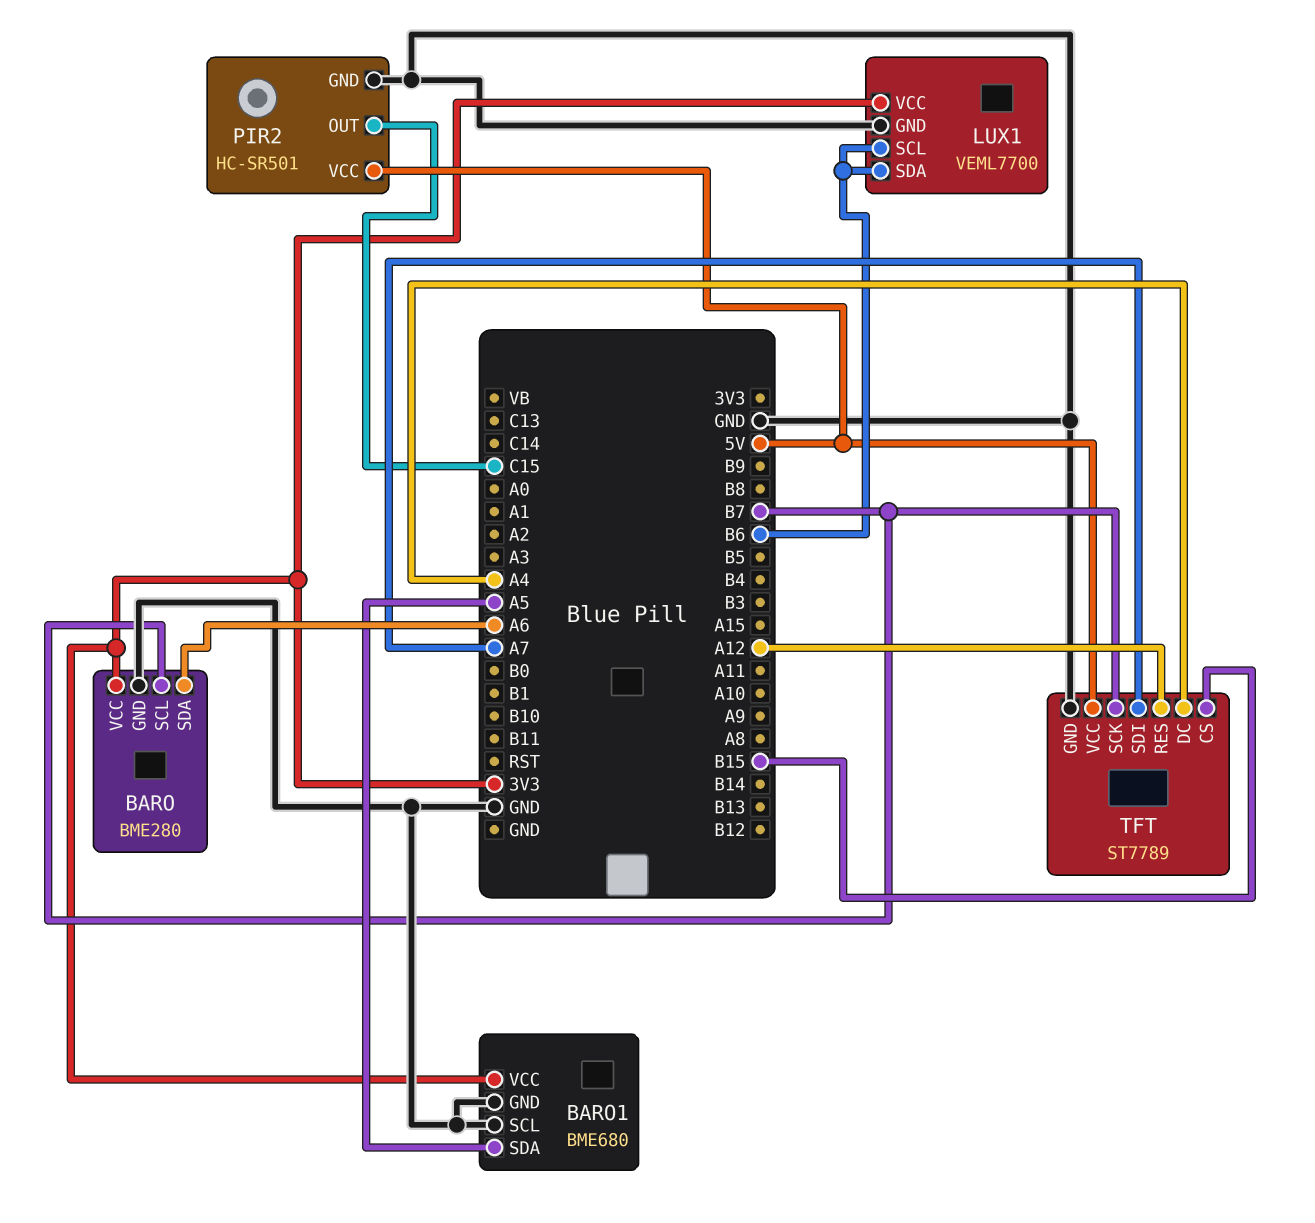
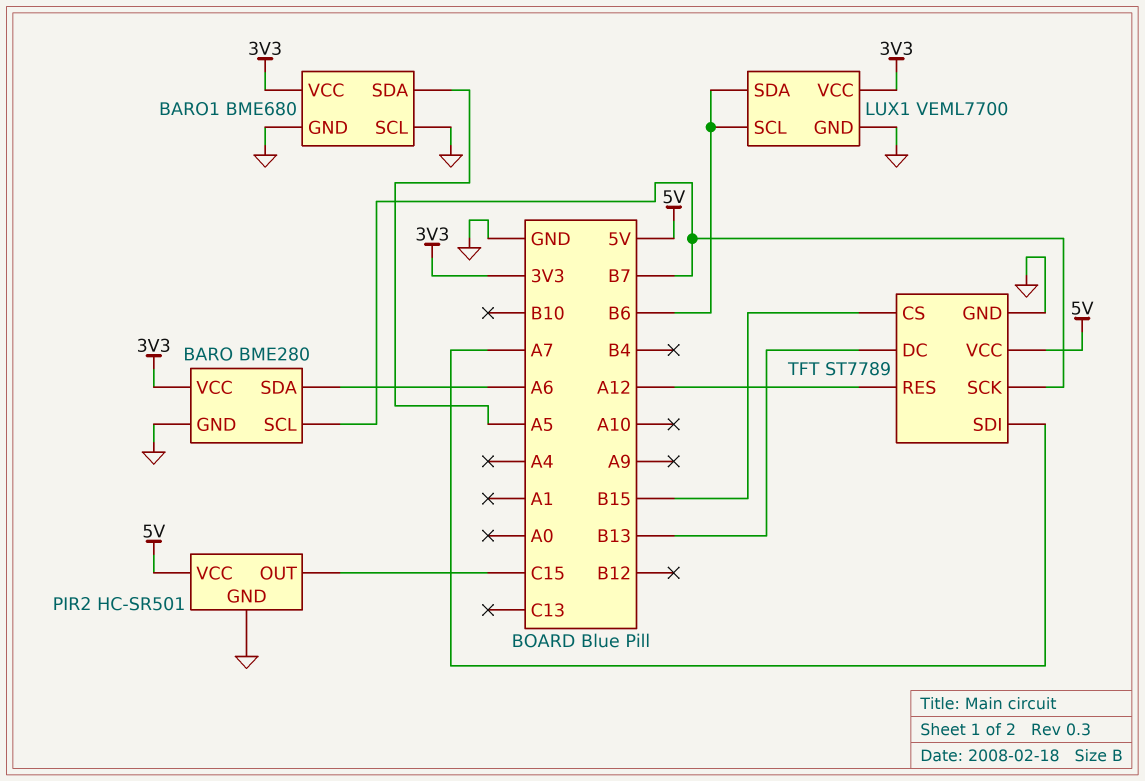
TFT pin DC: A4 -> B13

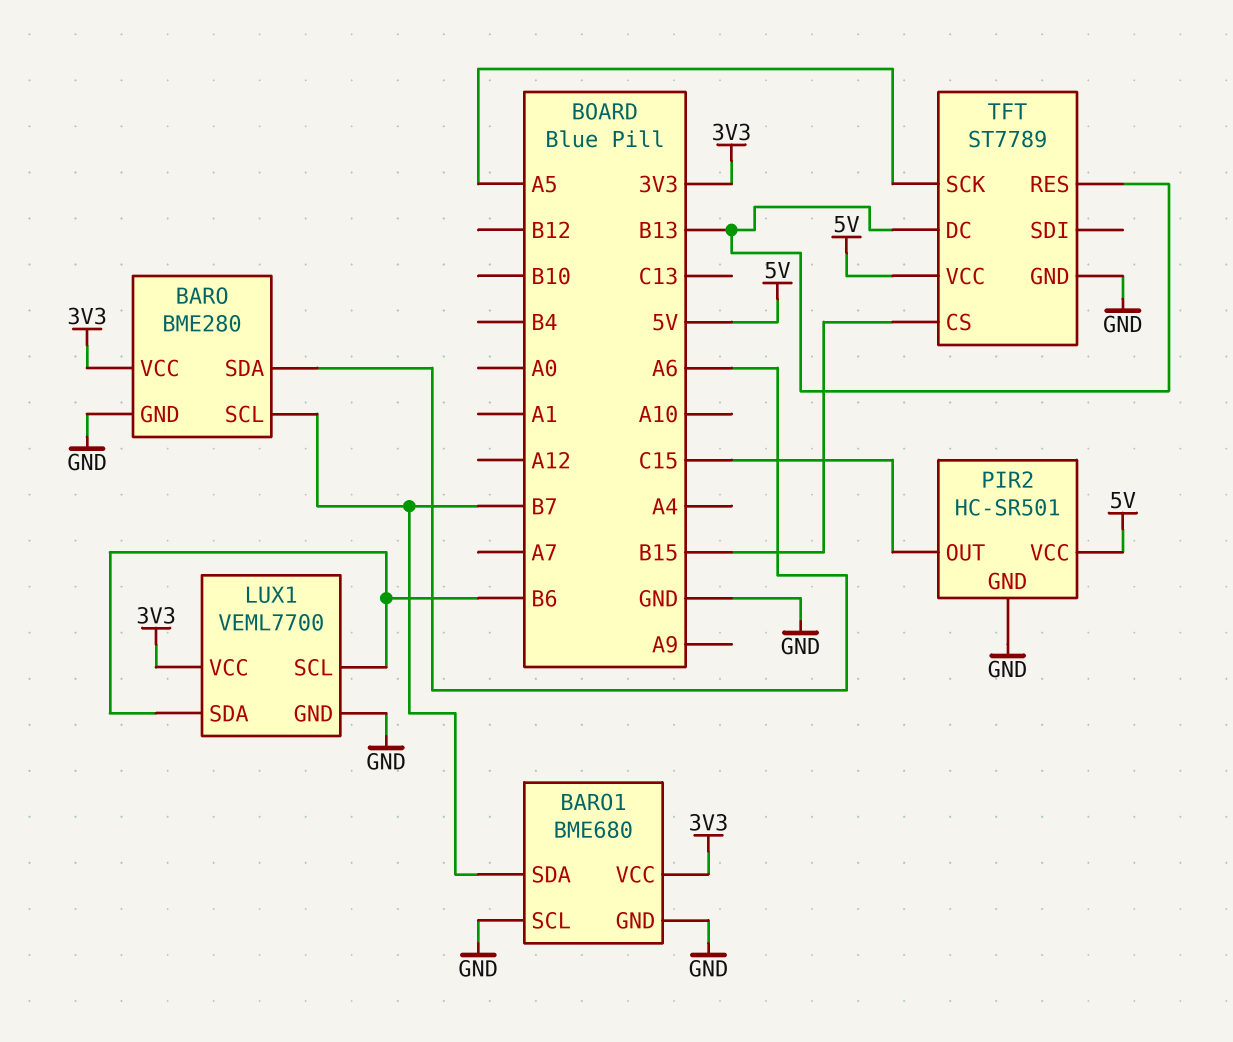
BARO1 pin SDA: A5 -> B7
TFT pin RES: A12 -> B13
TFT pin SCK: B7 -> A5
TFT pin SDI: A7 -> none

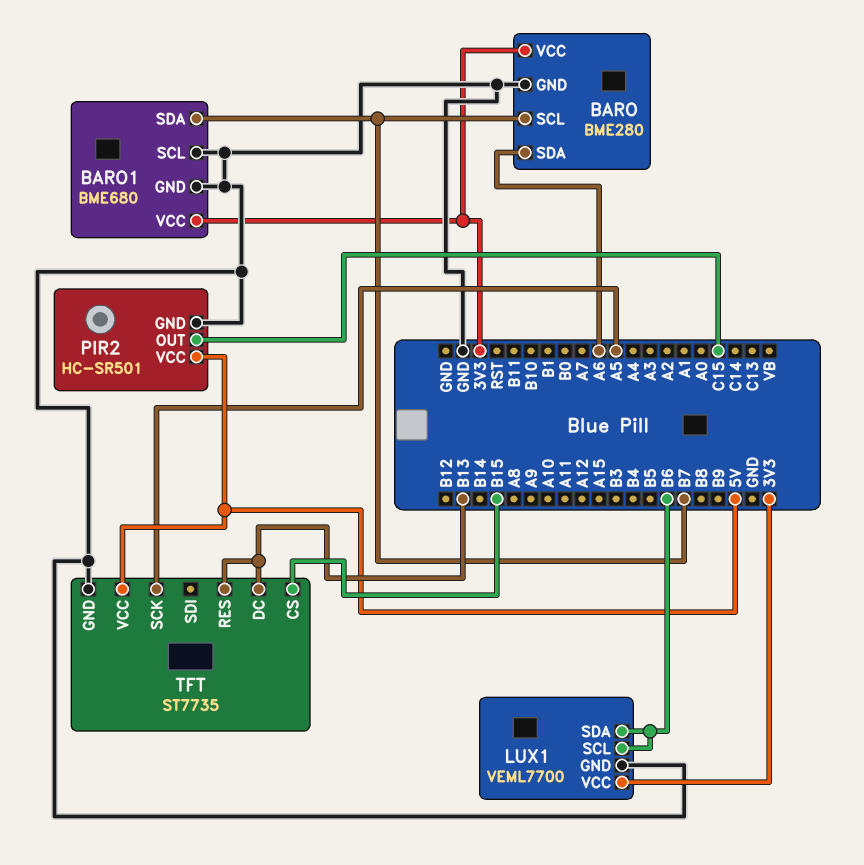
TFT: ST7789 -> ST7735

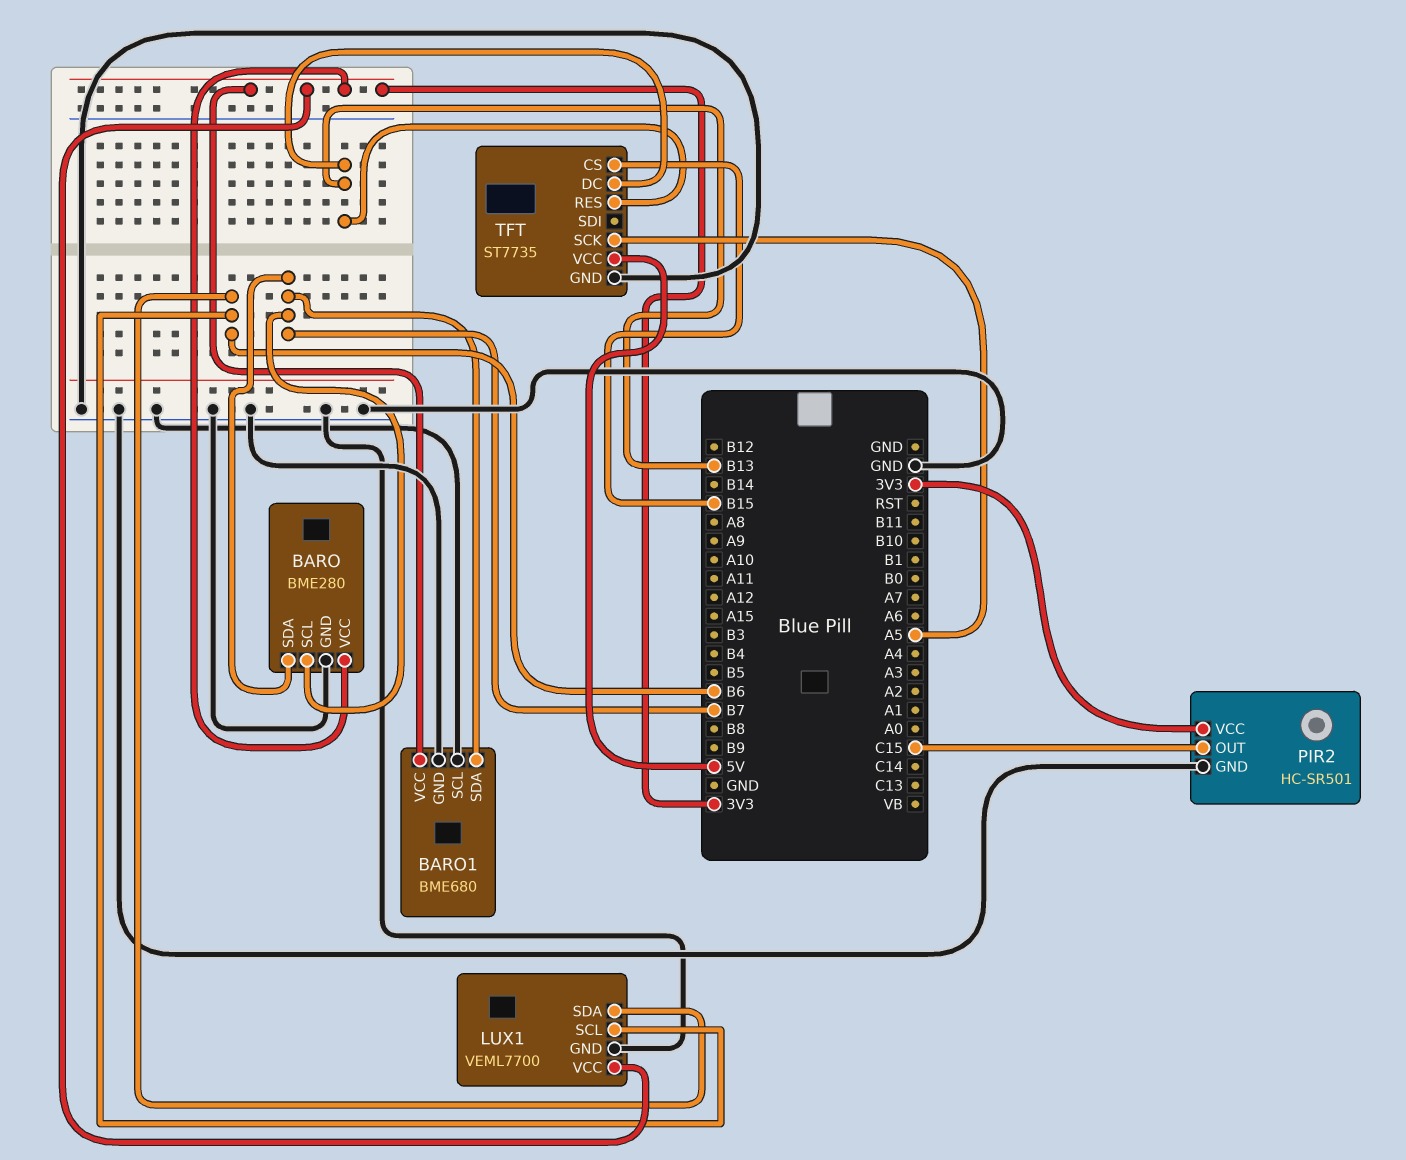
BARO pin SDA: A6 -> B7
PIR2 pin VCC: 5V -> 3V3

